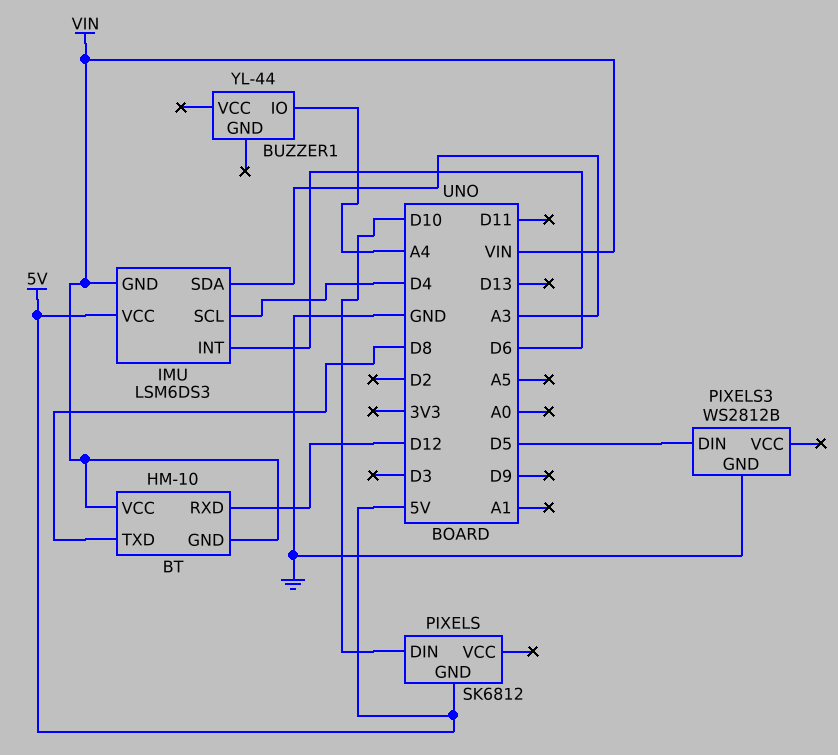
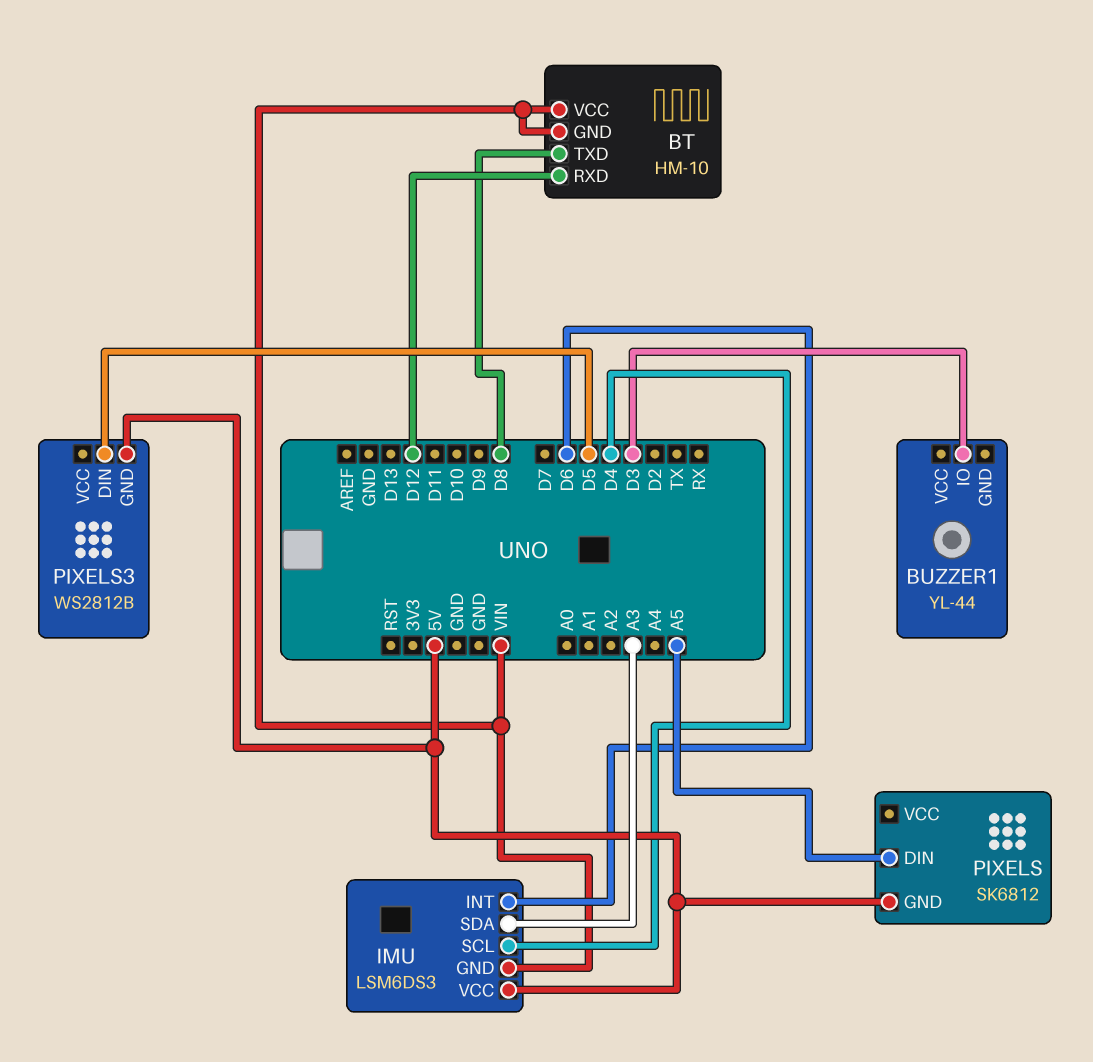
BUZZER1 pin IO: A4 -> D3
PIXELS pin DIN: D10 -> A5
PIXELS3 pin GND: GND -> 5V

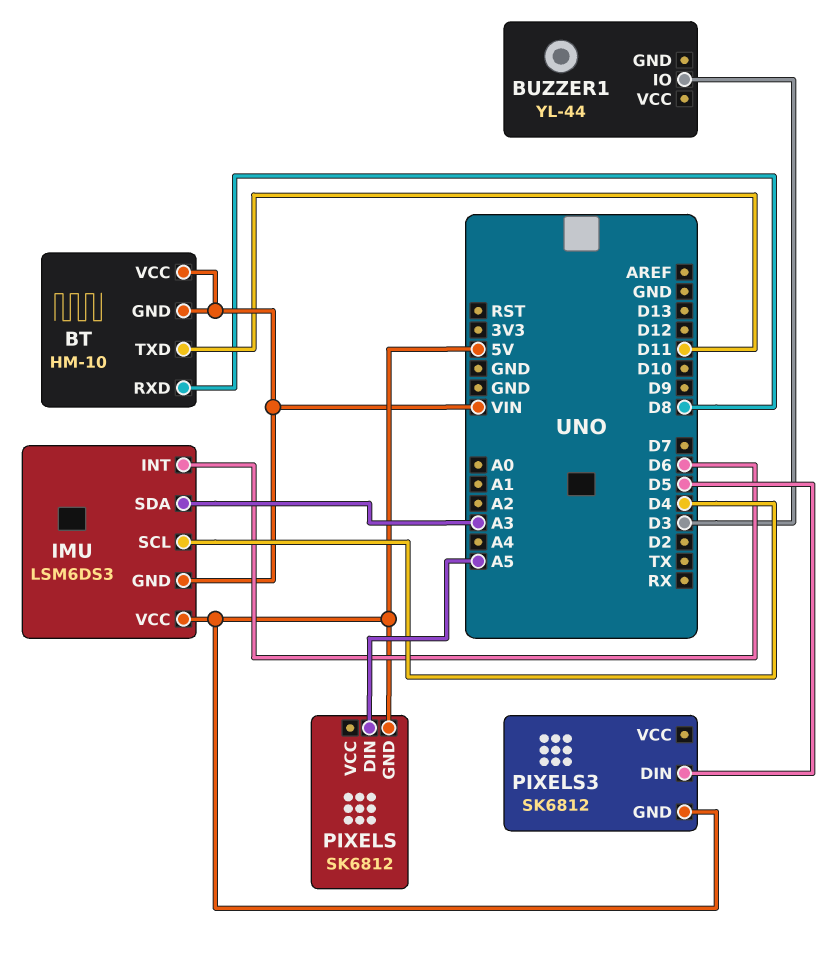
BT pin RXD: D12 -> D8
BT pin TXD: D8 -> D11
PIXELS3: WS2812B -> SK6812

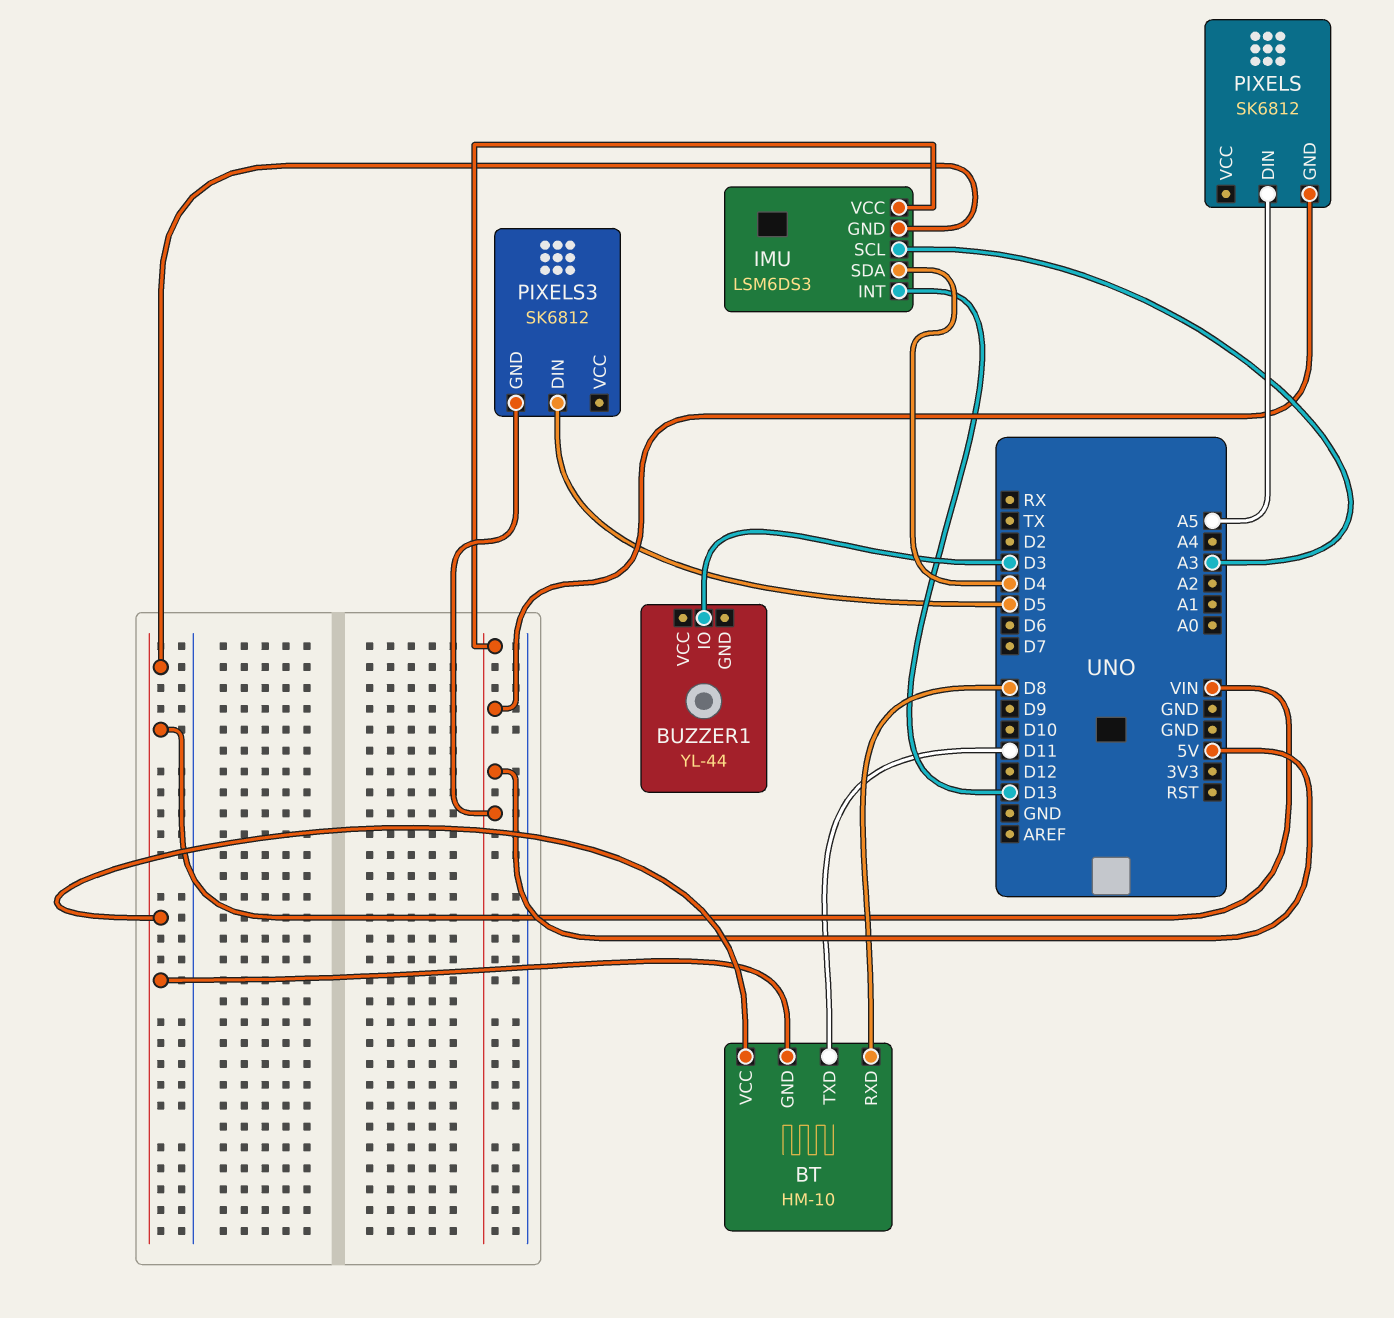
IMU pin INT: D6 -> D13
IMU pin SCL: D4 -> A3
IMU pin SDA: A3 -> D4

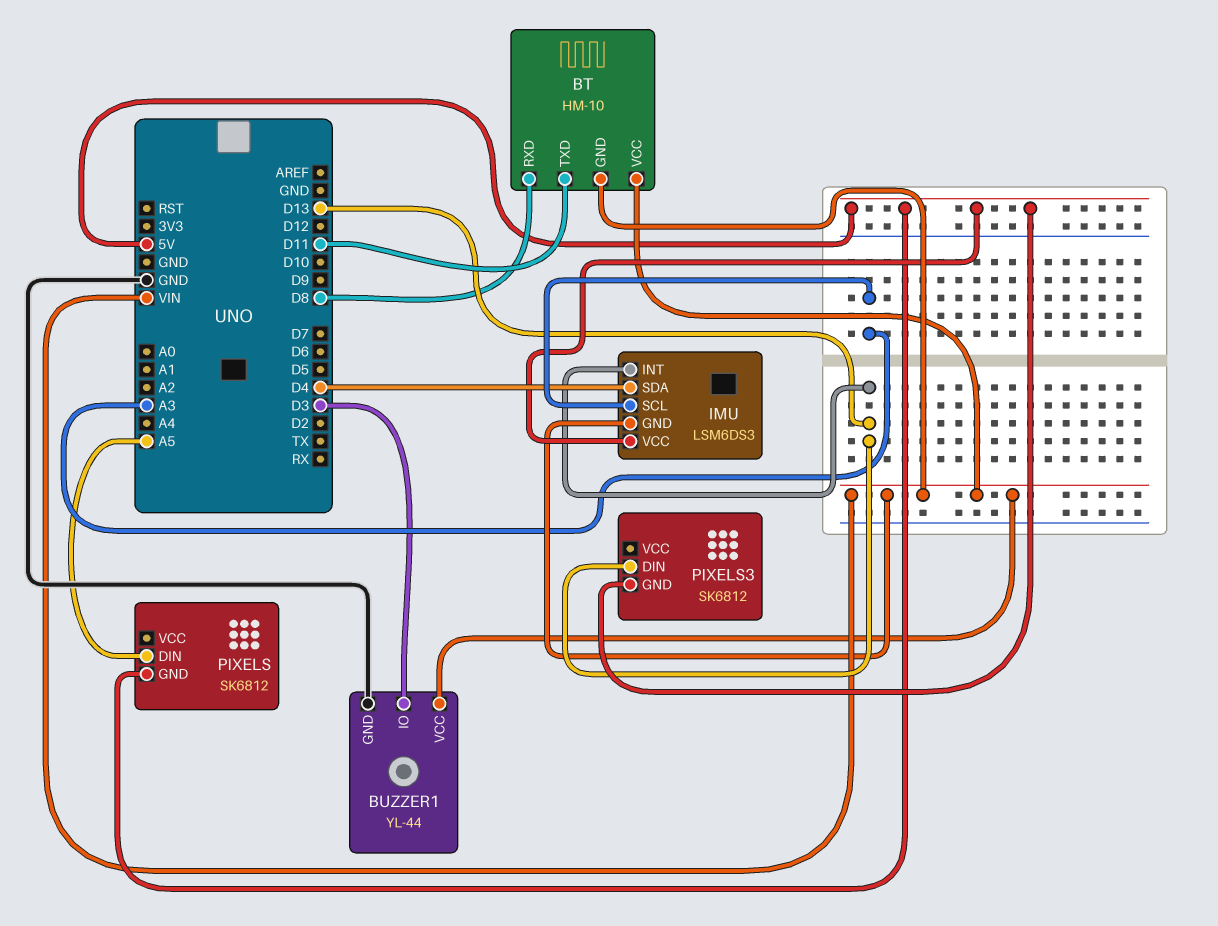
BUZZER1 pin GND: none -> GND
BUZZER1 pin VCC: none -> VIN
PIXELS3 pin DIN: D5 -> D13

